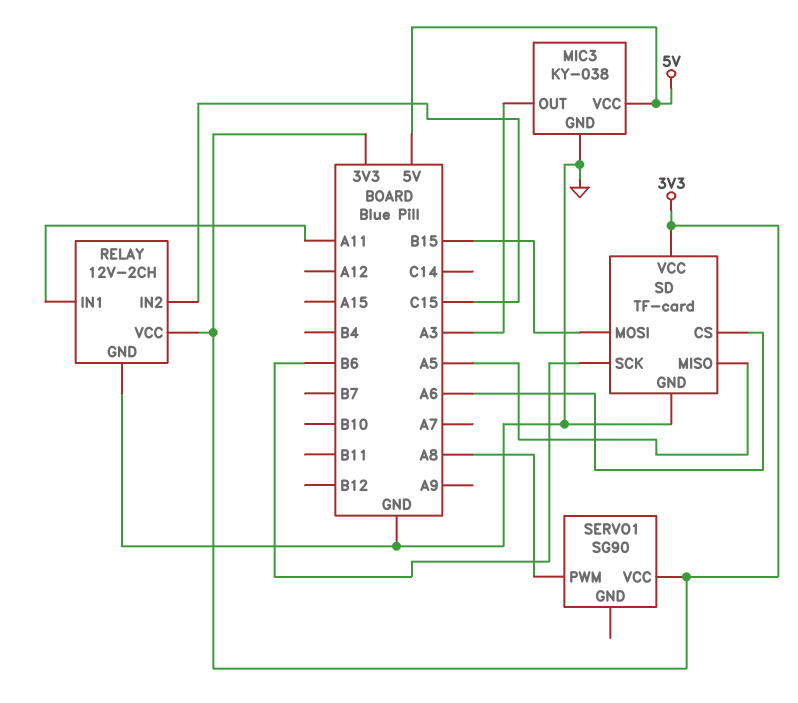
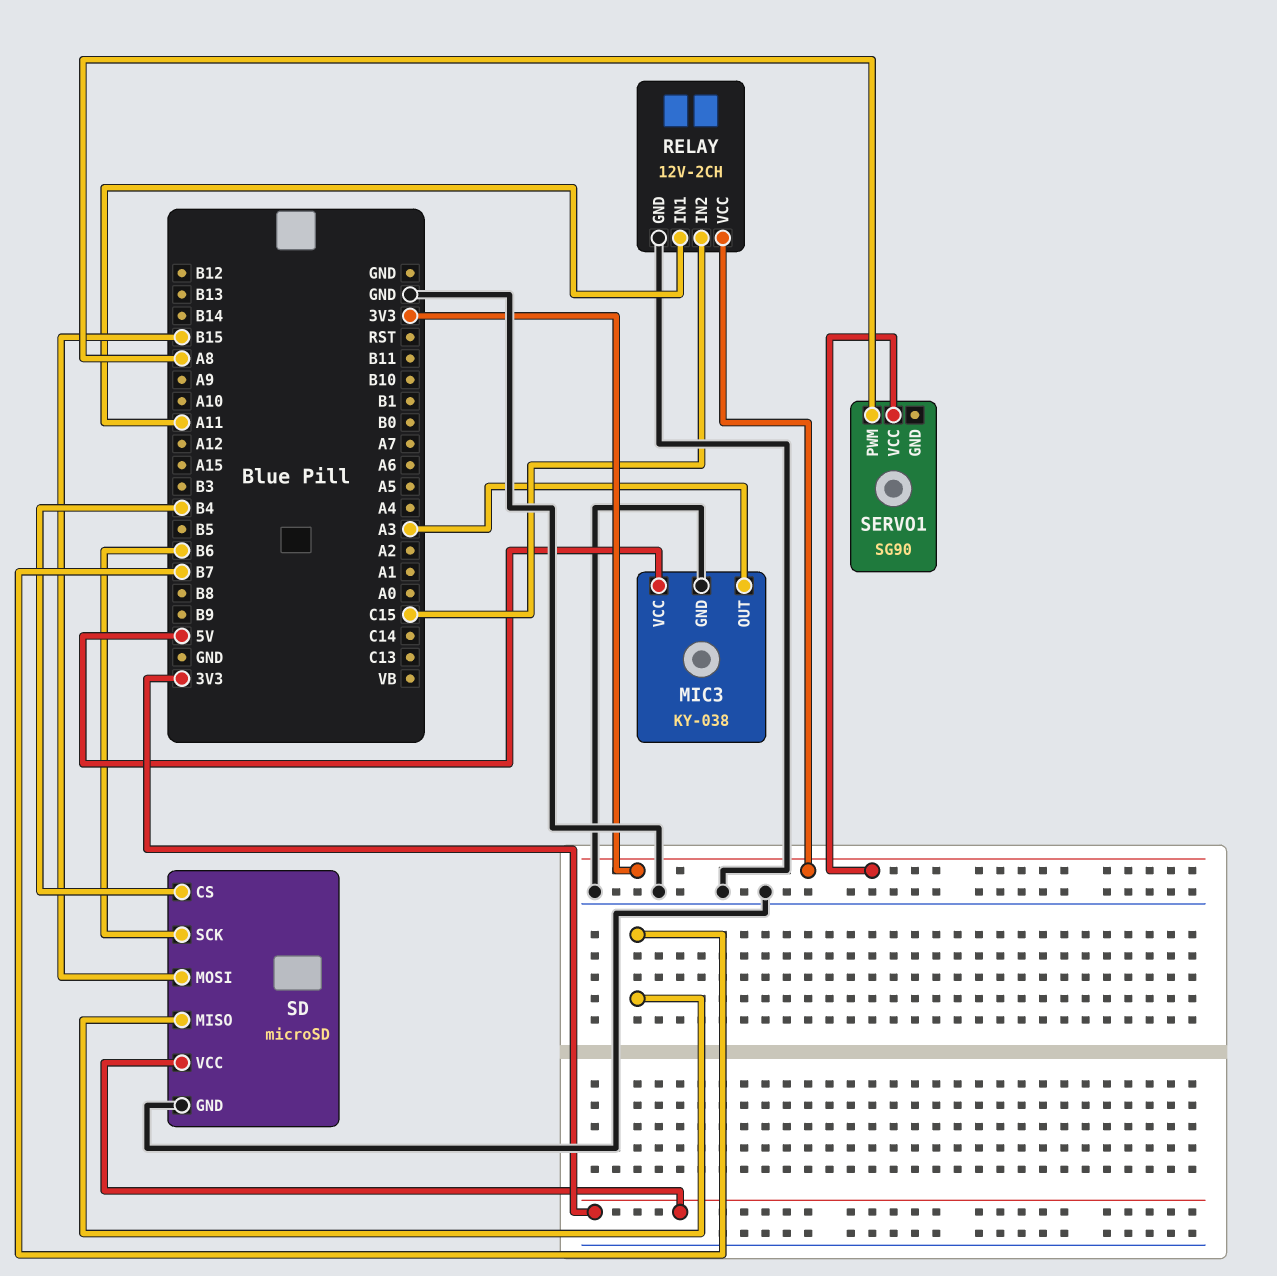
SD: TF-card -> microSD
SD pin CS: A6 -> B4
SD pin MISO: A5 -> B7

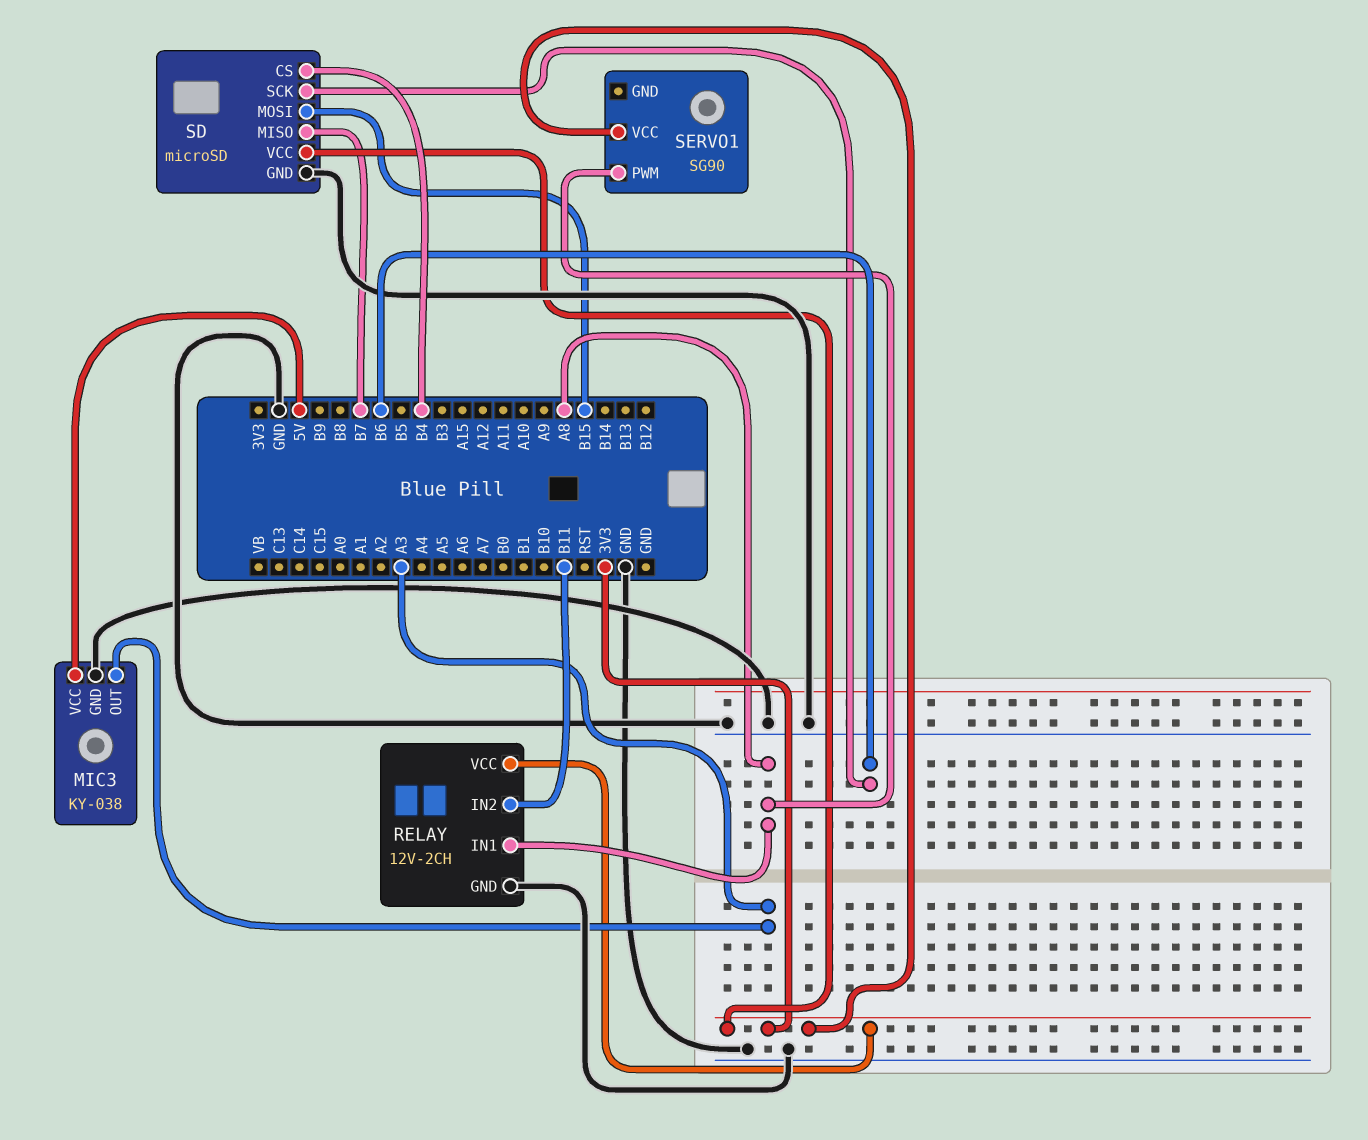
RELAY pin IN1: A11 -> A8
RELAY pin IN2: C15 -> B11

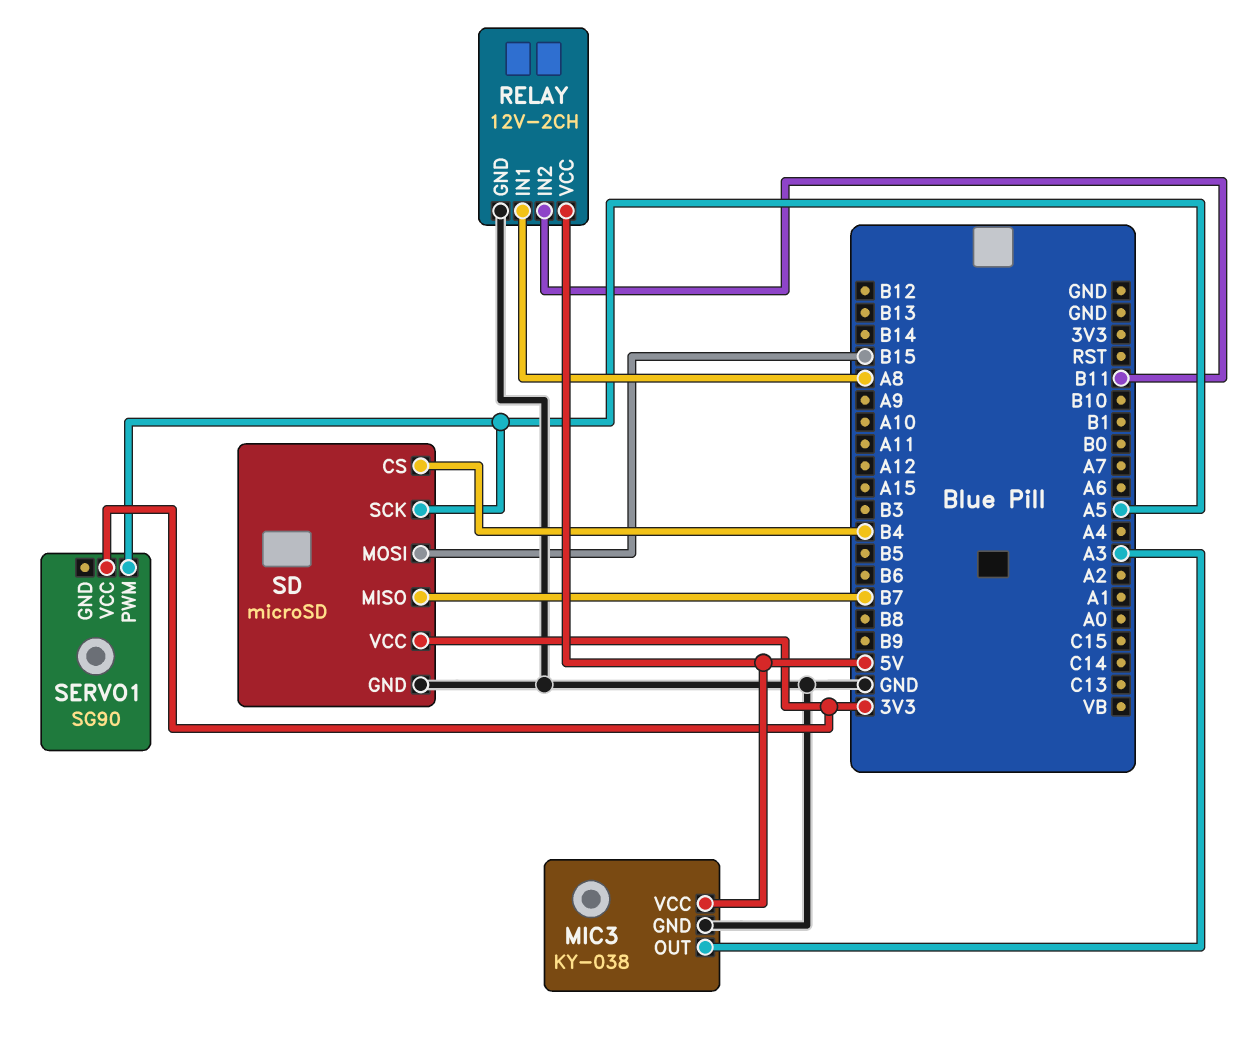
RELAY pin VCC: 3V3 -> 5V
SD pin SCK: B6 -> A5
SERVO1 pin PWM: A8 -> A5

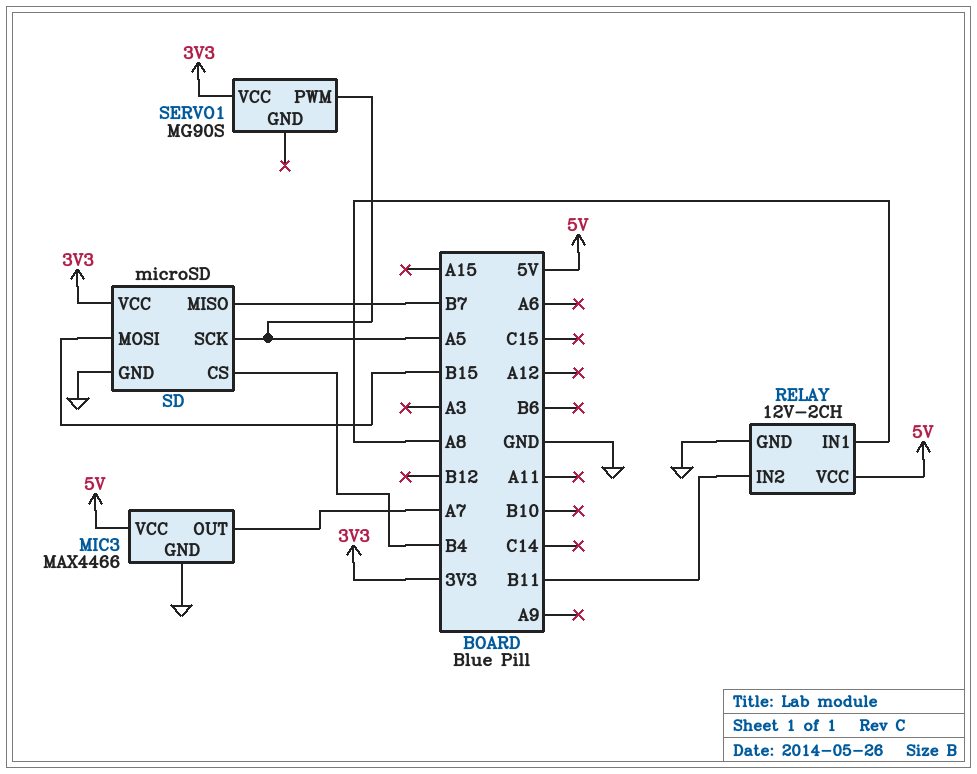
MIC3: KY-038 -> MAX4466
MIC3 pin OUT: A3 -> A7
SERVO1: SG90 -> MG90S

